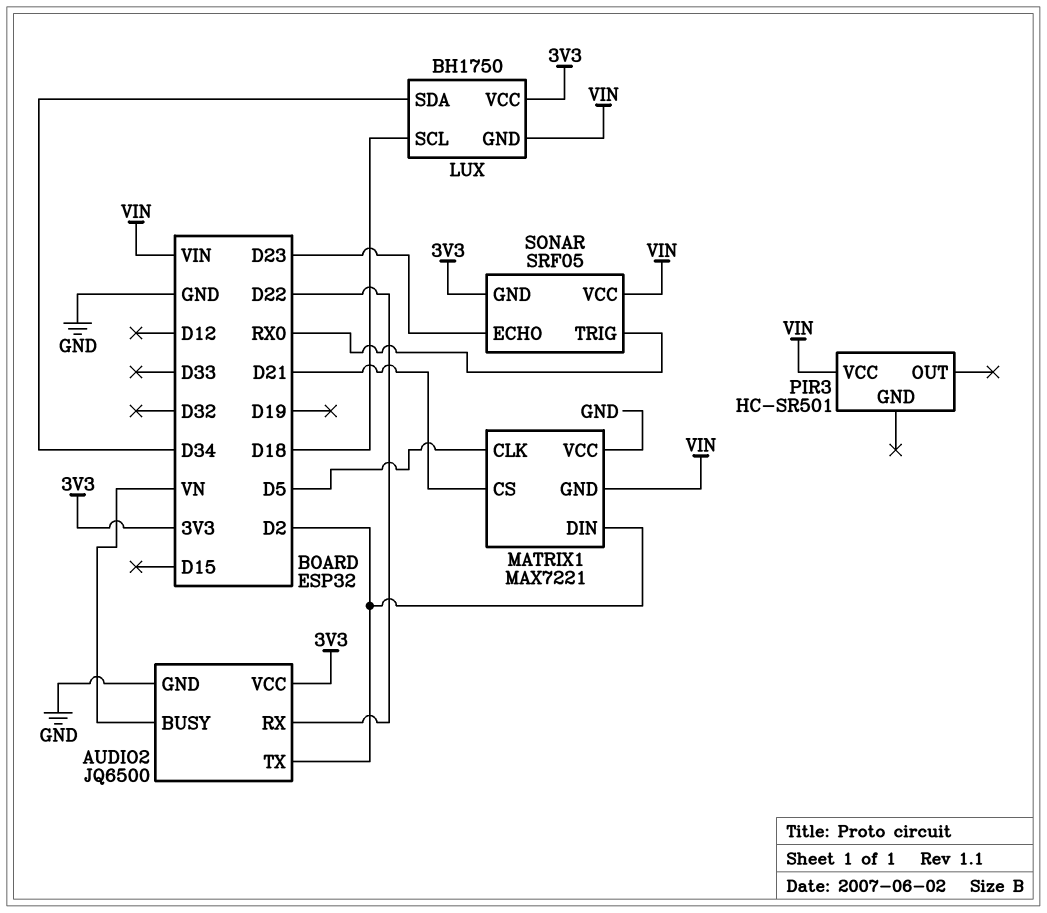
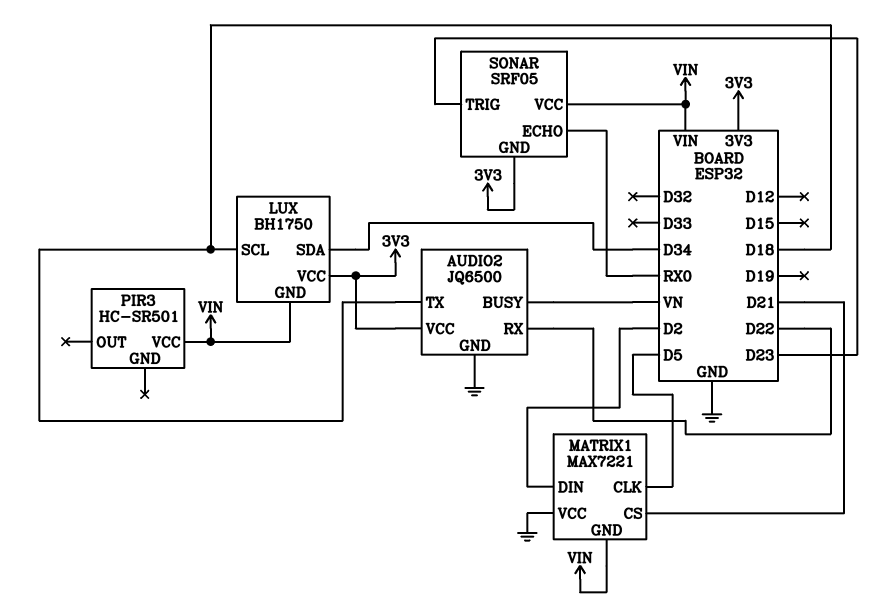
AUDIO2 pin TX: D2 -> D18
SONAR pin ECHO: D23 -> RX0
SONAR pin TRIG: RX0 -> D23

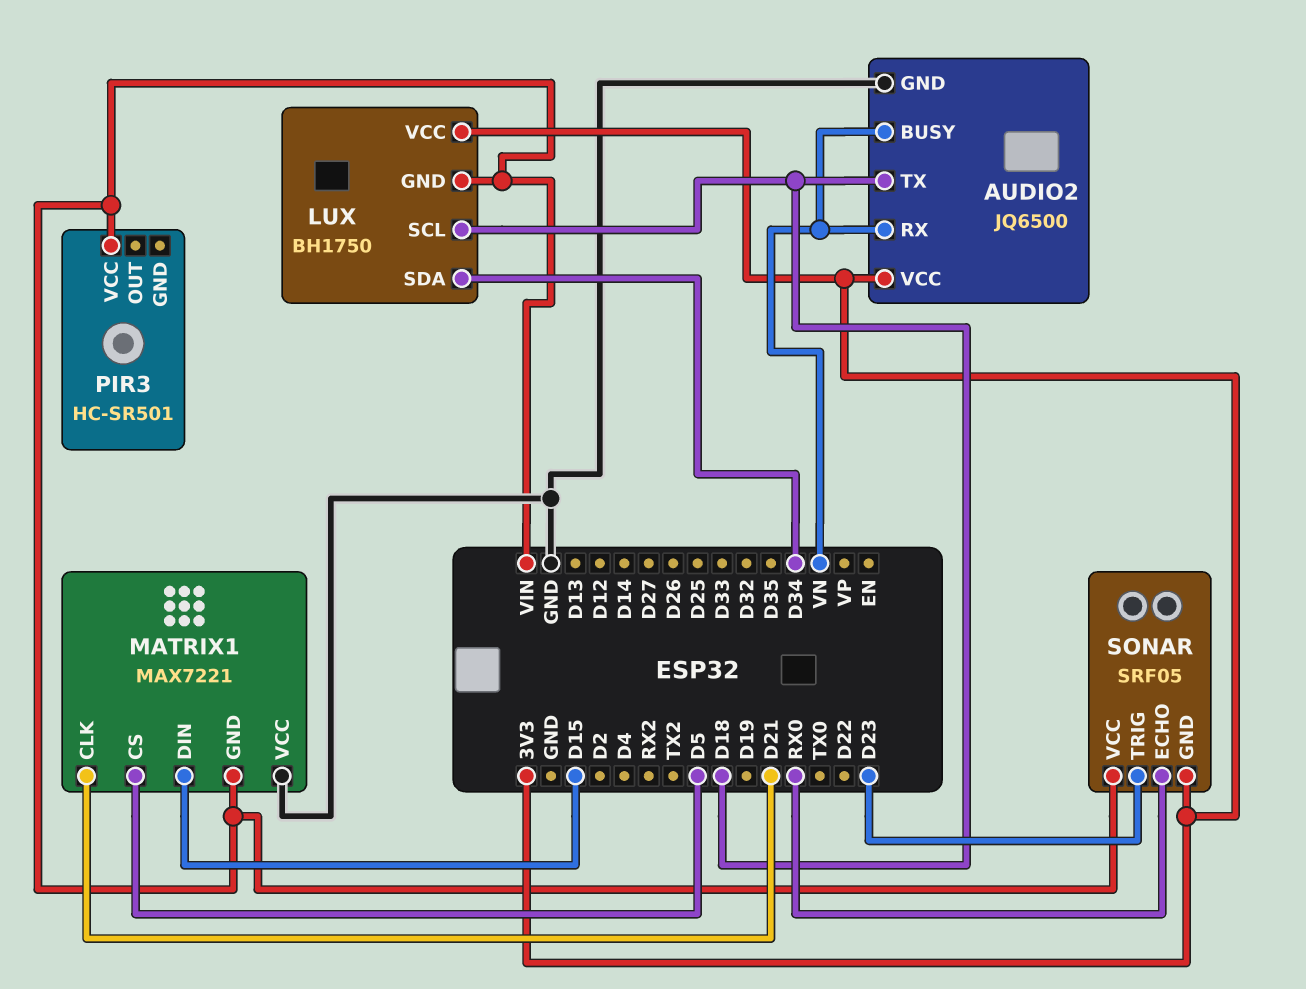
AUDIO2 pin RX: D22 -> VN
MATRIX1 pin CLK: D5 -> D21
MATRIX1 pin CS: D21 -> D5
MATRIX1 pin DIN: D2 -> D15

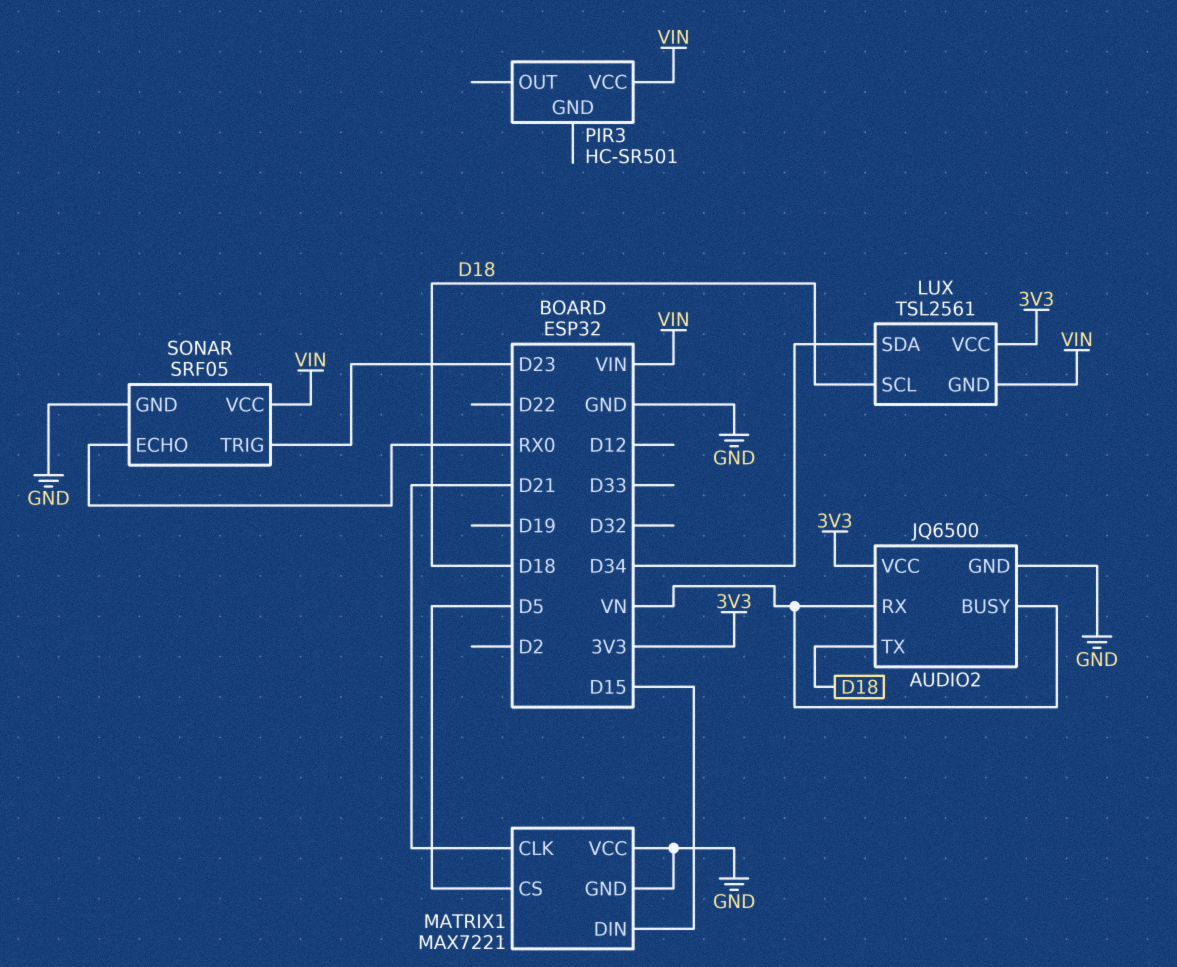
LUX: BH1750 -> TSL2561
MATRIX1 pin GND: VIN -> GND
SONAR pin GND: 3V3 -> GND

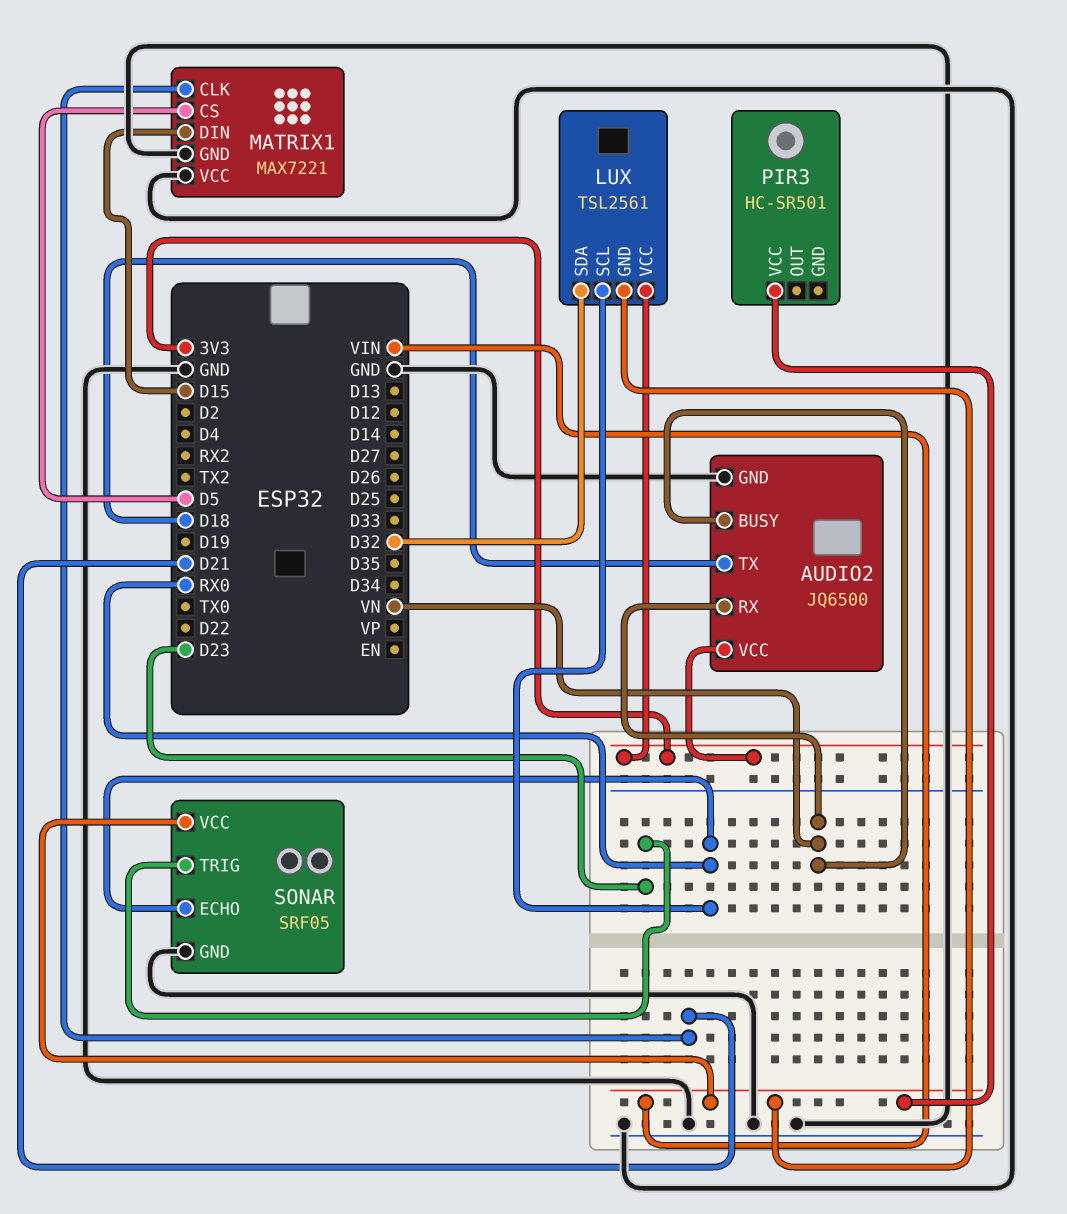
LUX pin SCL: D18 -> RX0
LUX pin SDA: D34 -> D32

